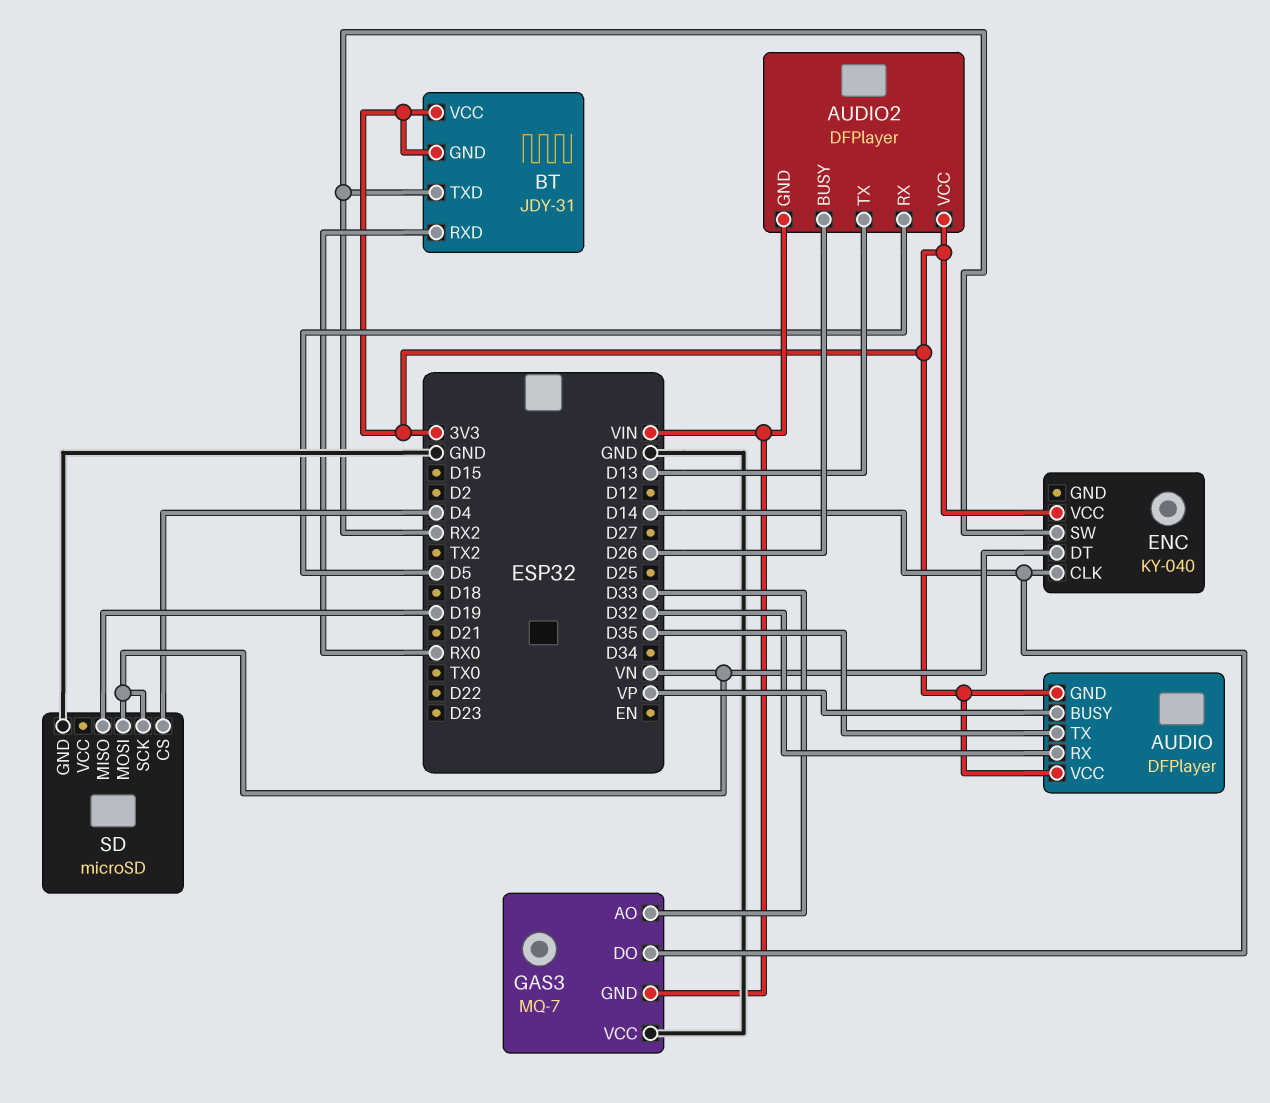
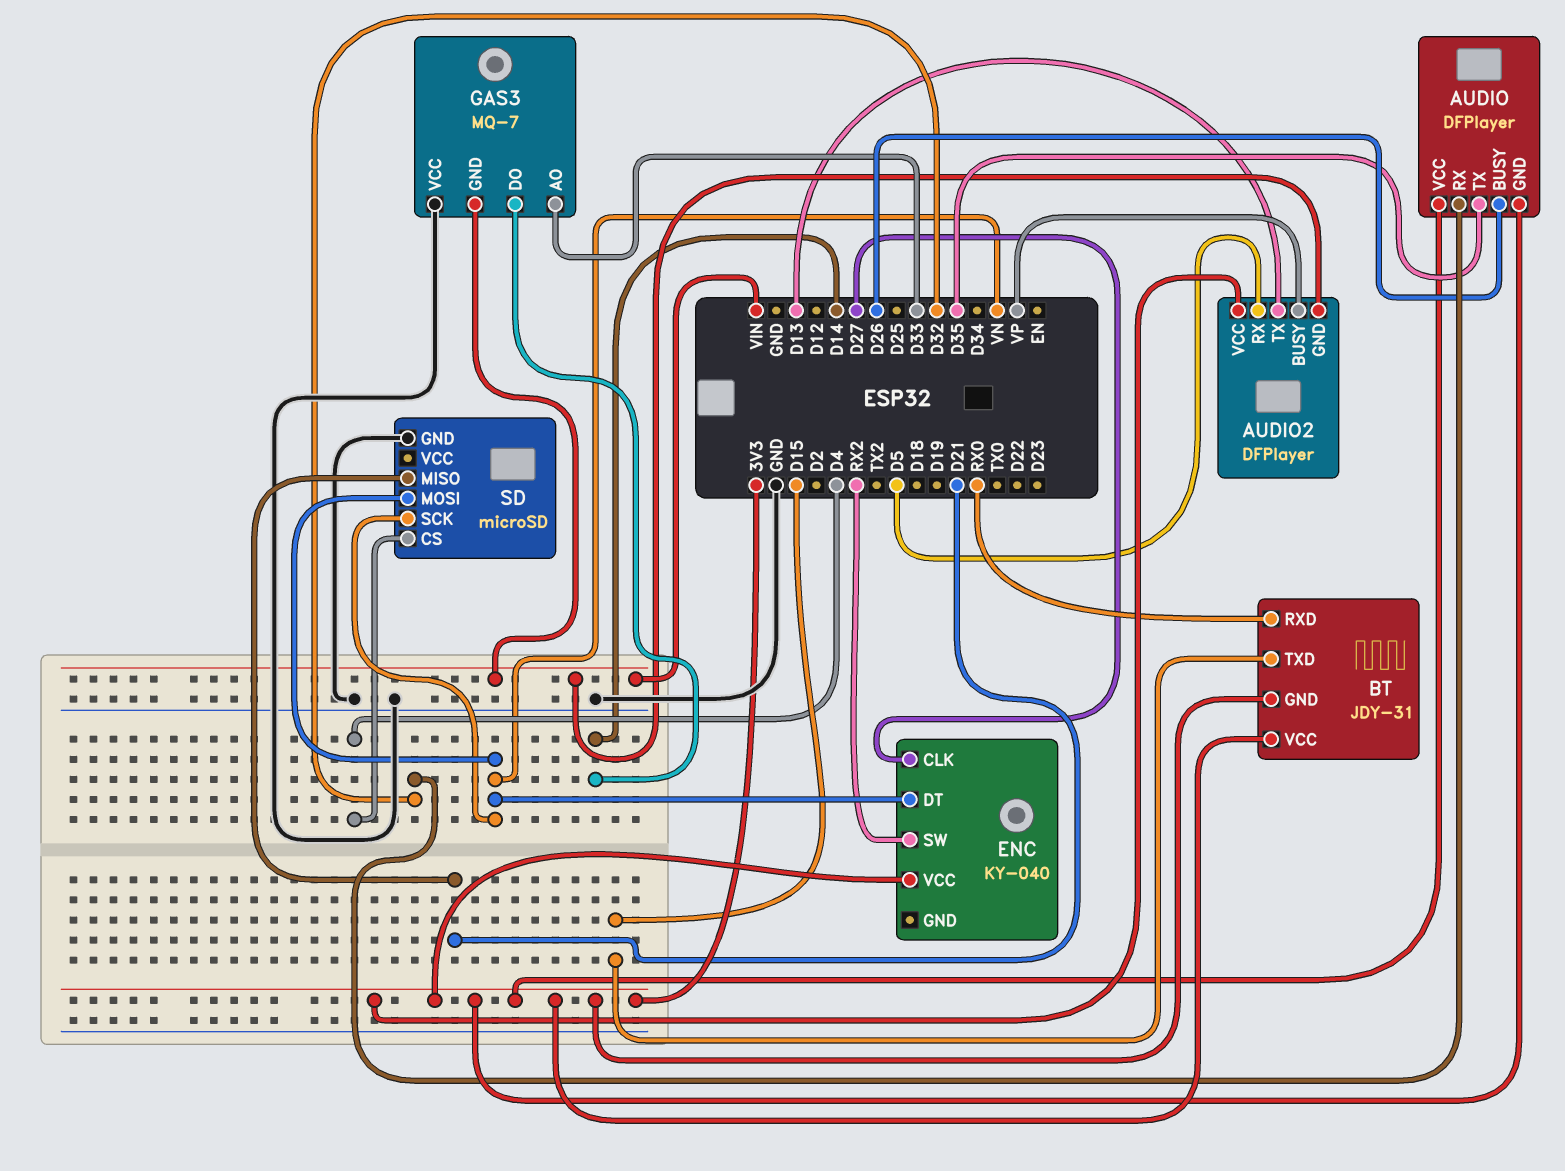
AUDIO pin BUSY: VP -> D26
AUDIO2 pin BUSY: D26 -> VP
BT pin TXD: RX2 -> D15
ENC pin CLK: D14 -> D27
SD pin MISO: D19 -> D21

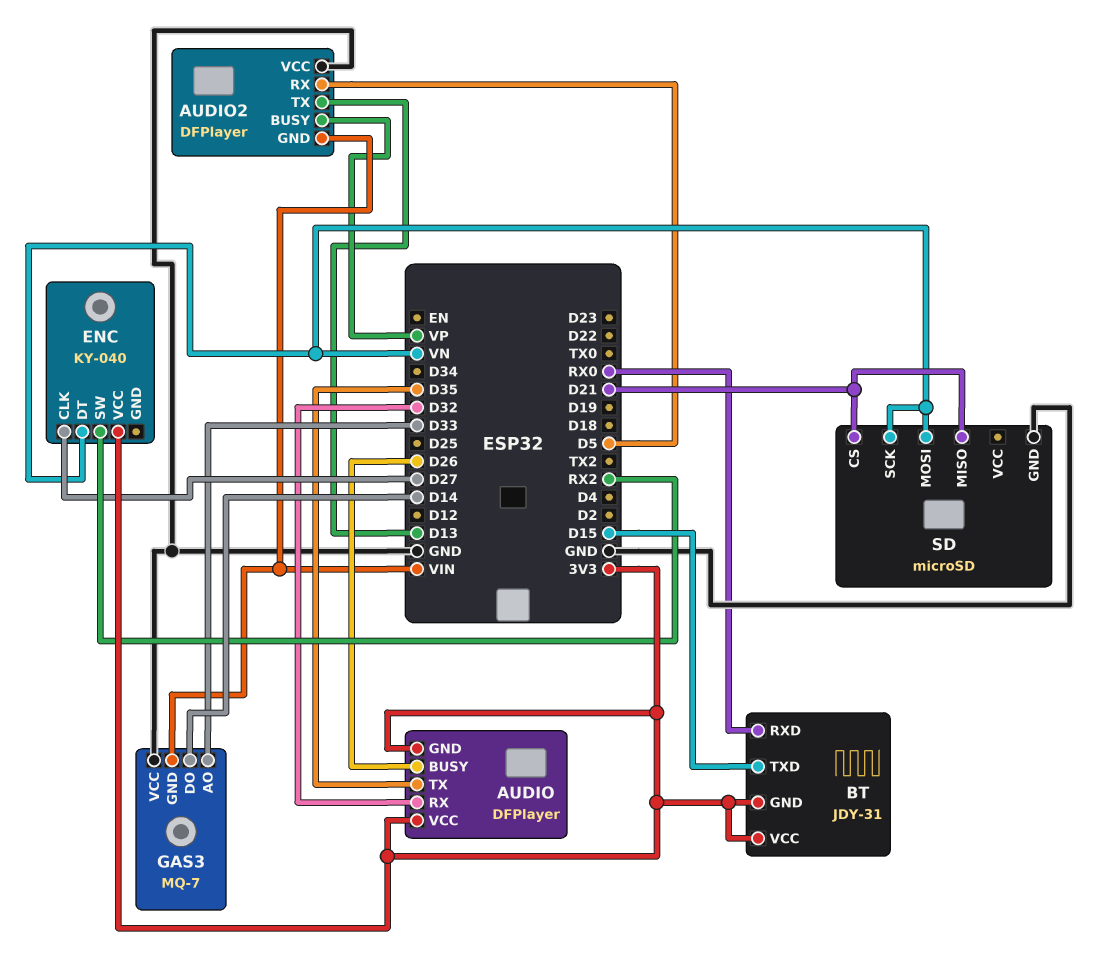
AUDIO2 pin VCC: 3V3 -> GND
SD pin CS: D4 -> D21

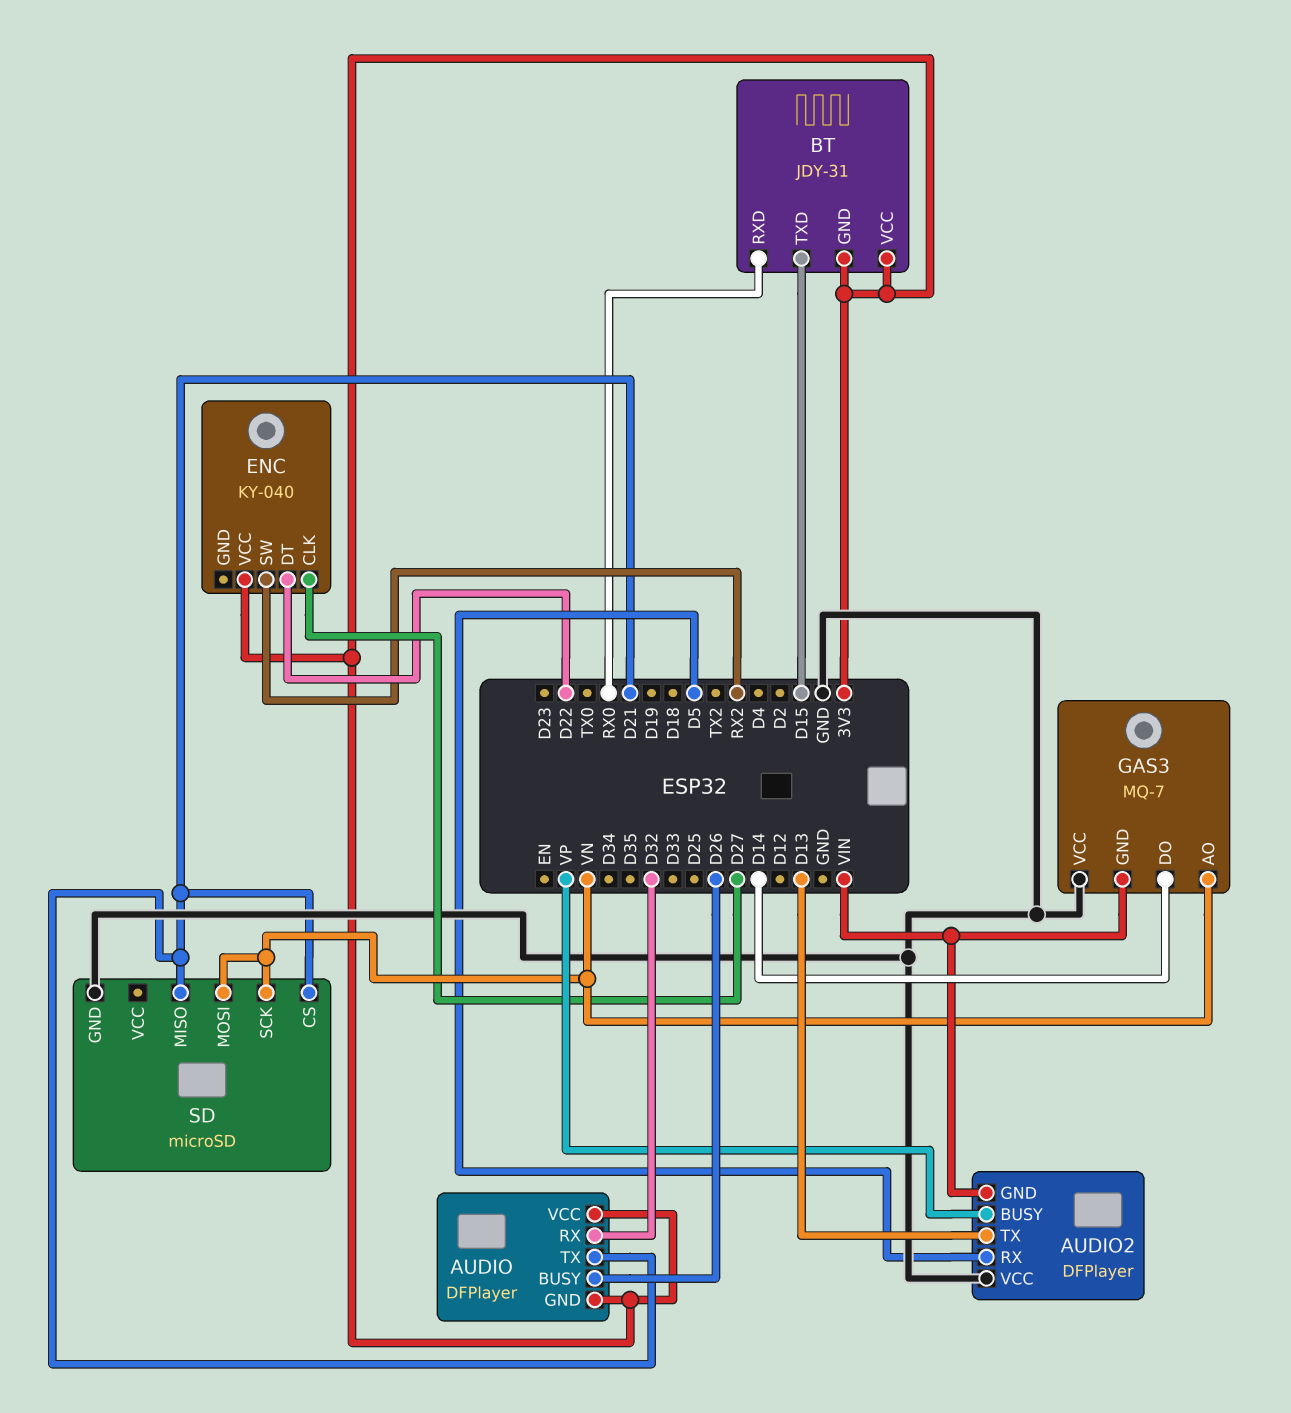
AUDIO pin TX: D35 -> D21
ENC pin DT: VN -> D22
GAS3 pin AO: D33 -> VN

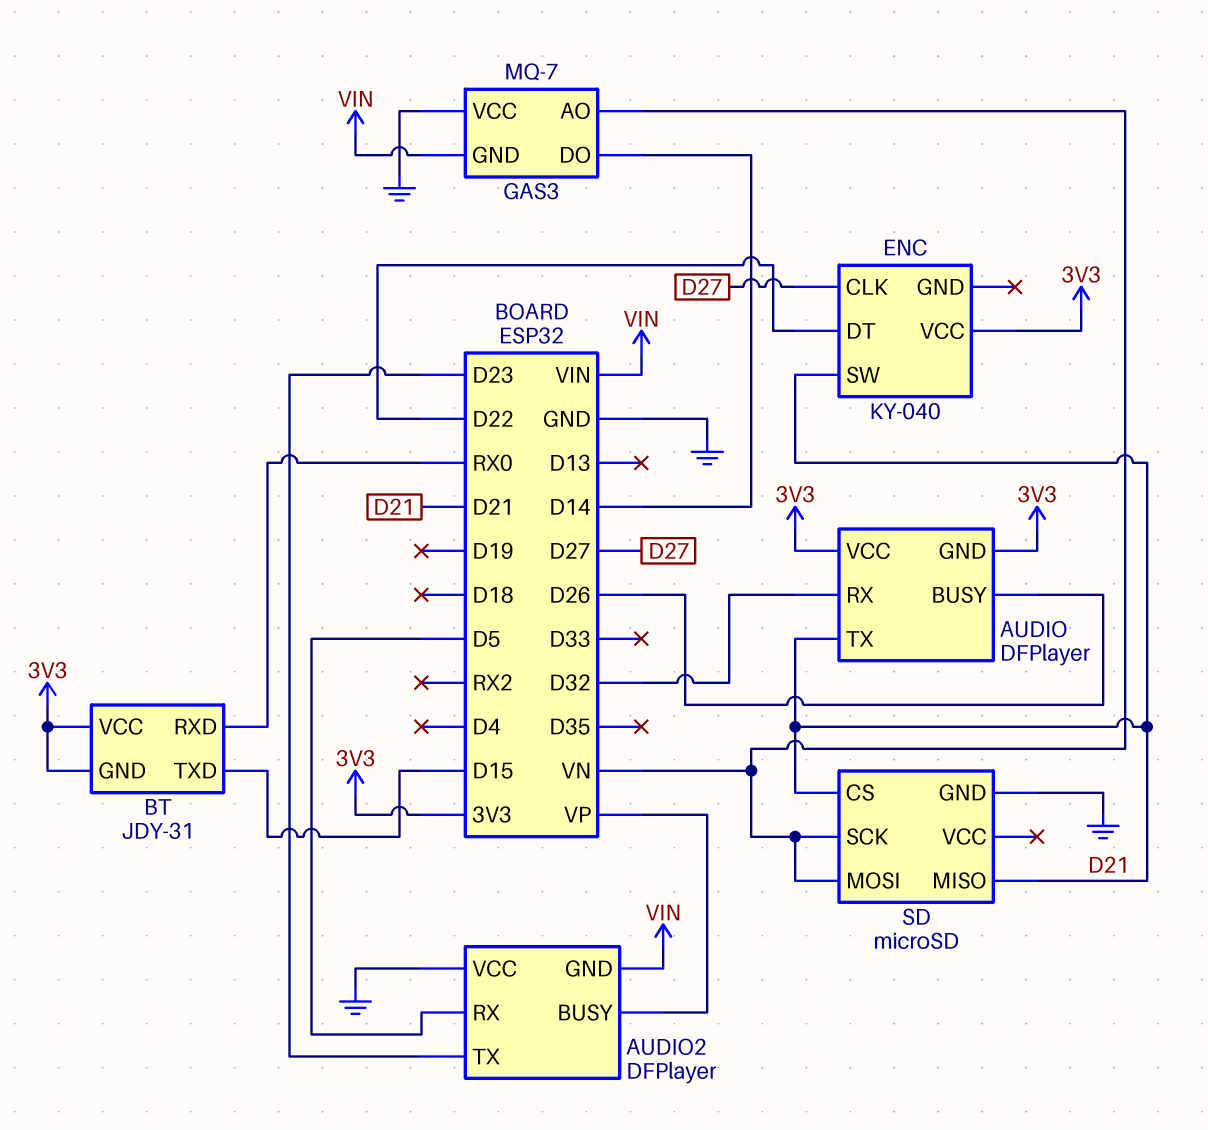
AUDIO2 pin TX: D13 -> D23
ENC pin SW: RX2 -> D21

